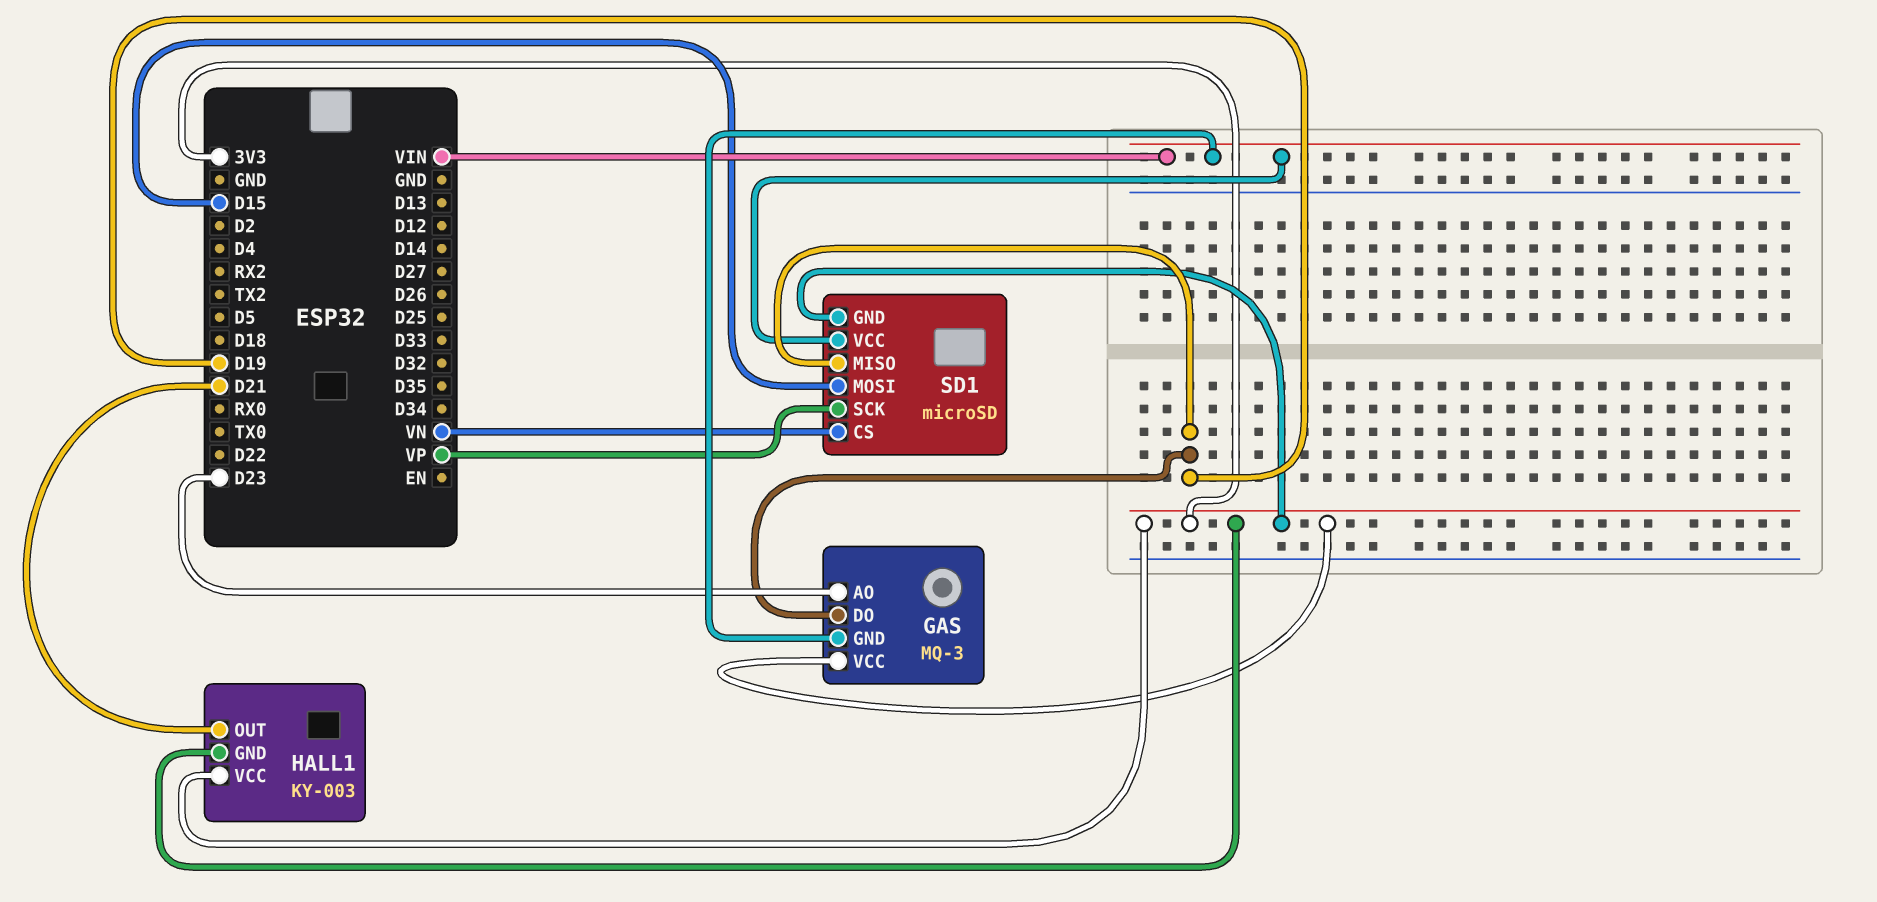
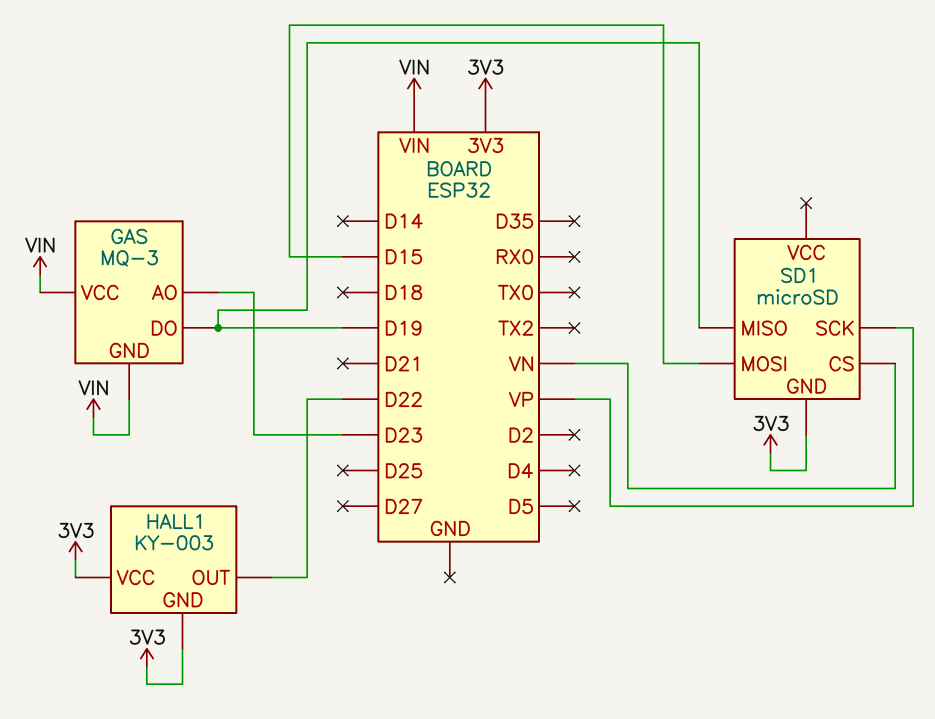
GAS pin VCC: 3V3 -> VIN
HALL1 pin OUT: D21 -> D22
SD1 pin VCC: VIN -> none

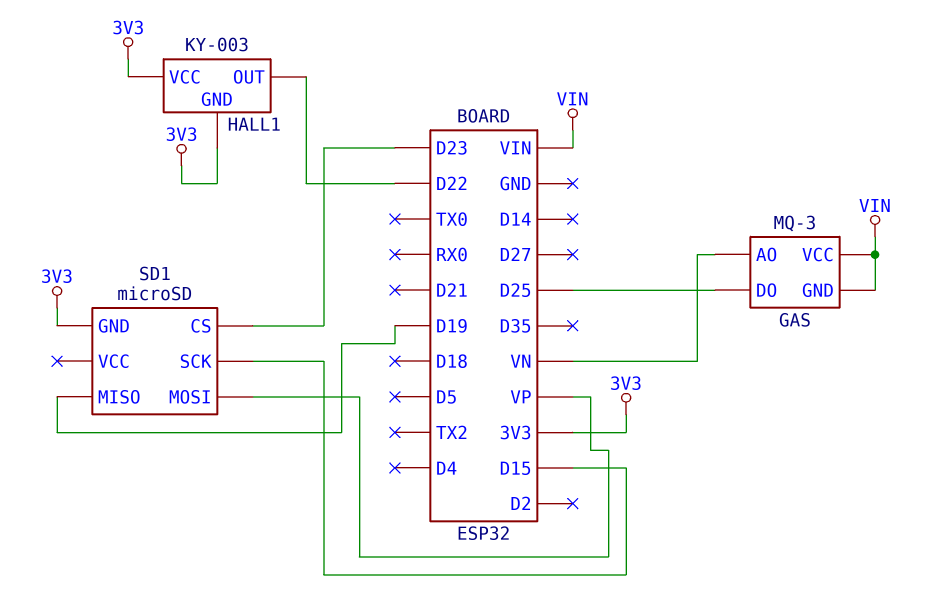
GAS pin AO: D23 -> VN
GAS pin DO: D19 -> D25
SD1 pin CS: VN -> D23
SD1 pin MOSI: D15 -> VP
SD1 pin SCK: VP -> D15

